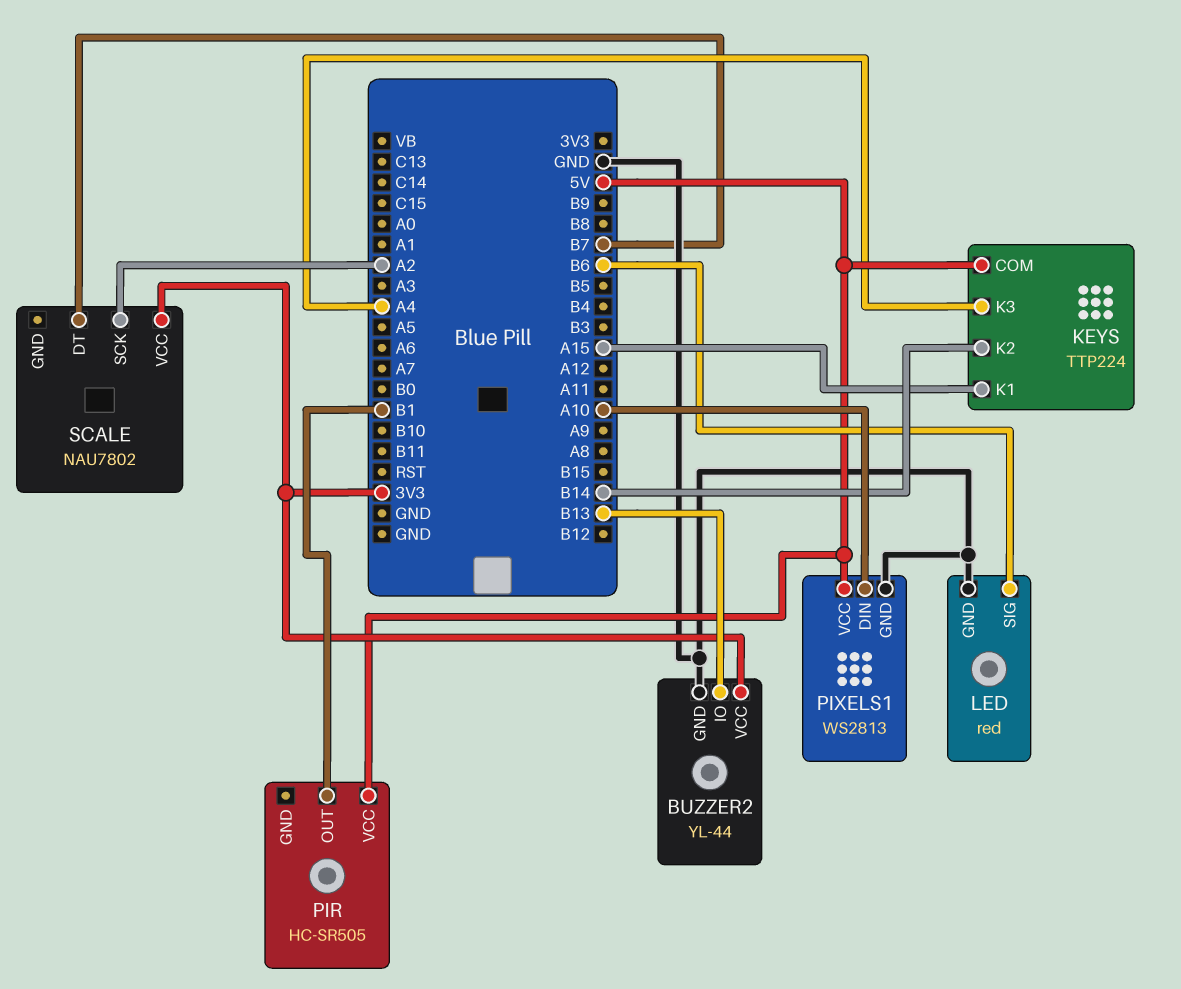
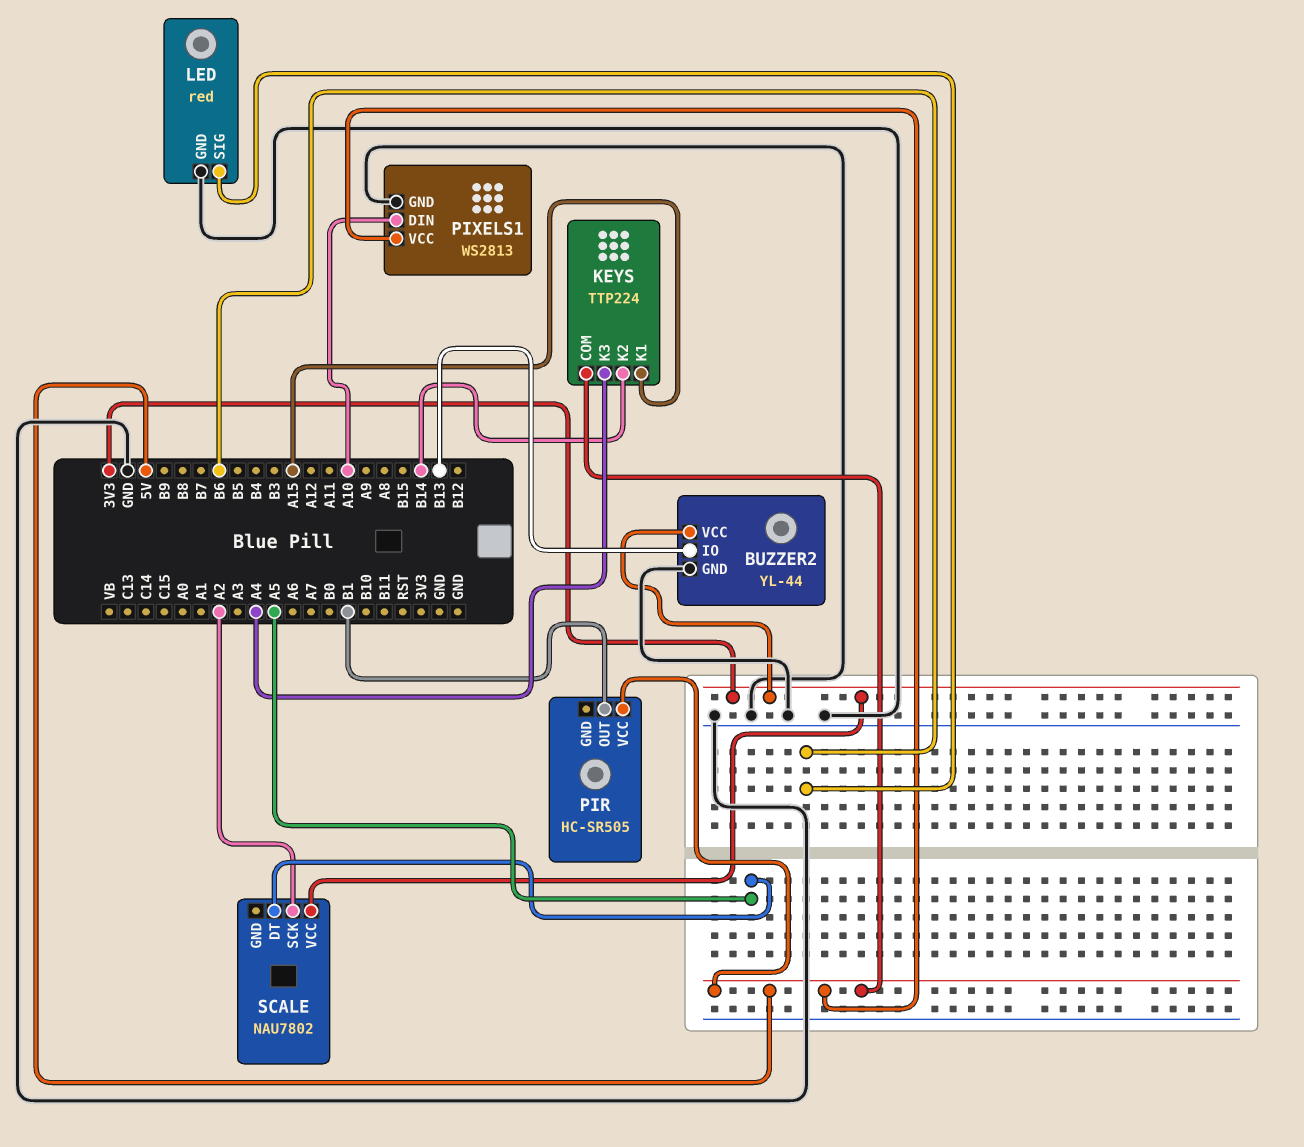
SCALE pin DT: B7 -> A5

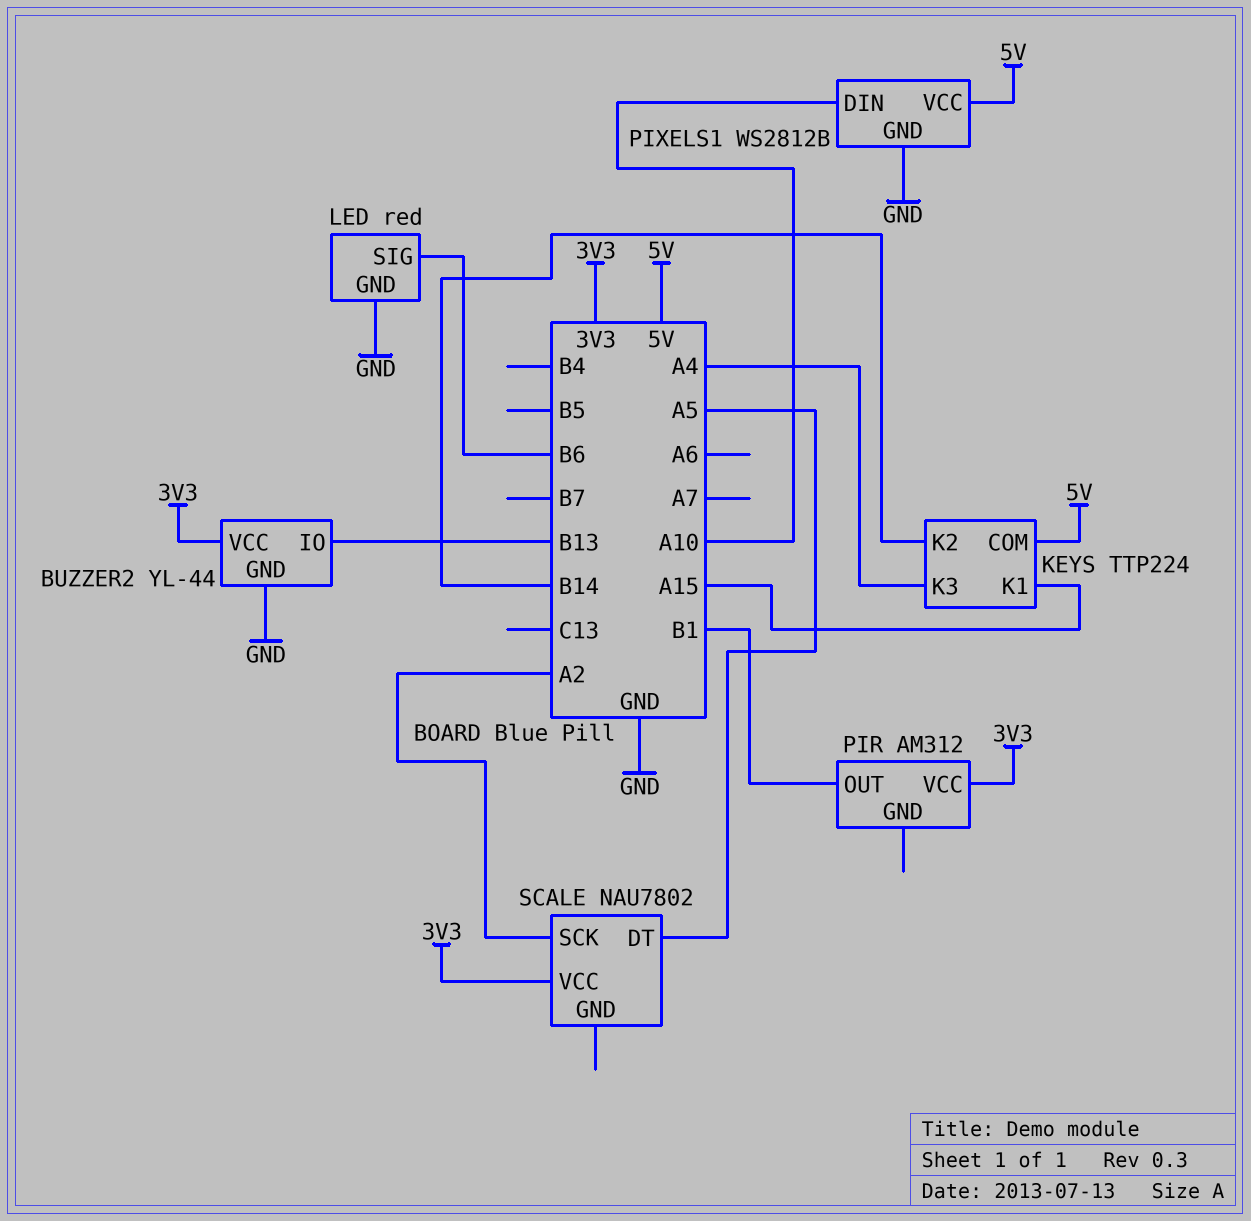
PIR: HC-SR505 -> AM312
PIR pin VCC: 5V -> 3V3
PIXELS1: WS2813 -> WS2812B

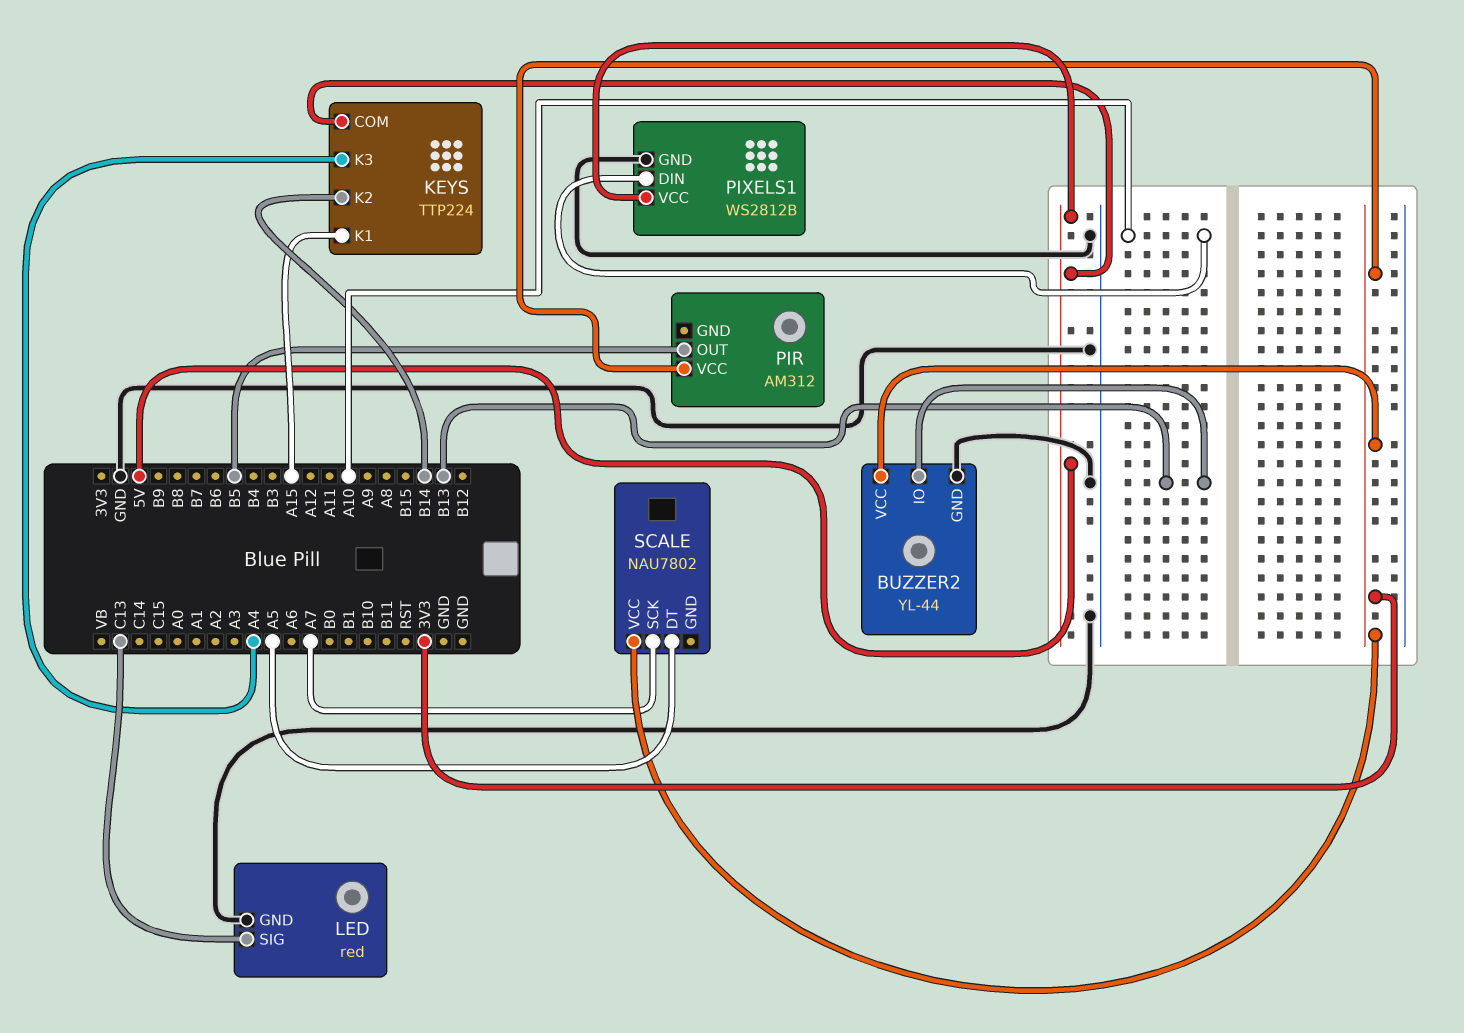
LED pin SIG: B6 -> C13
PIR pin OUT: B1 -> B5
SCALE pin SCK: A2 -> A7

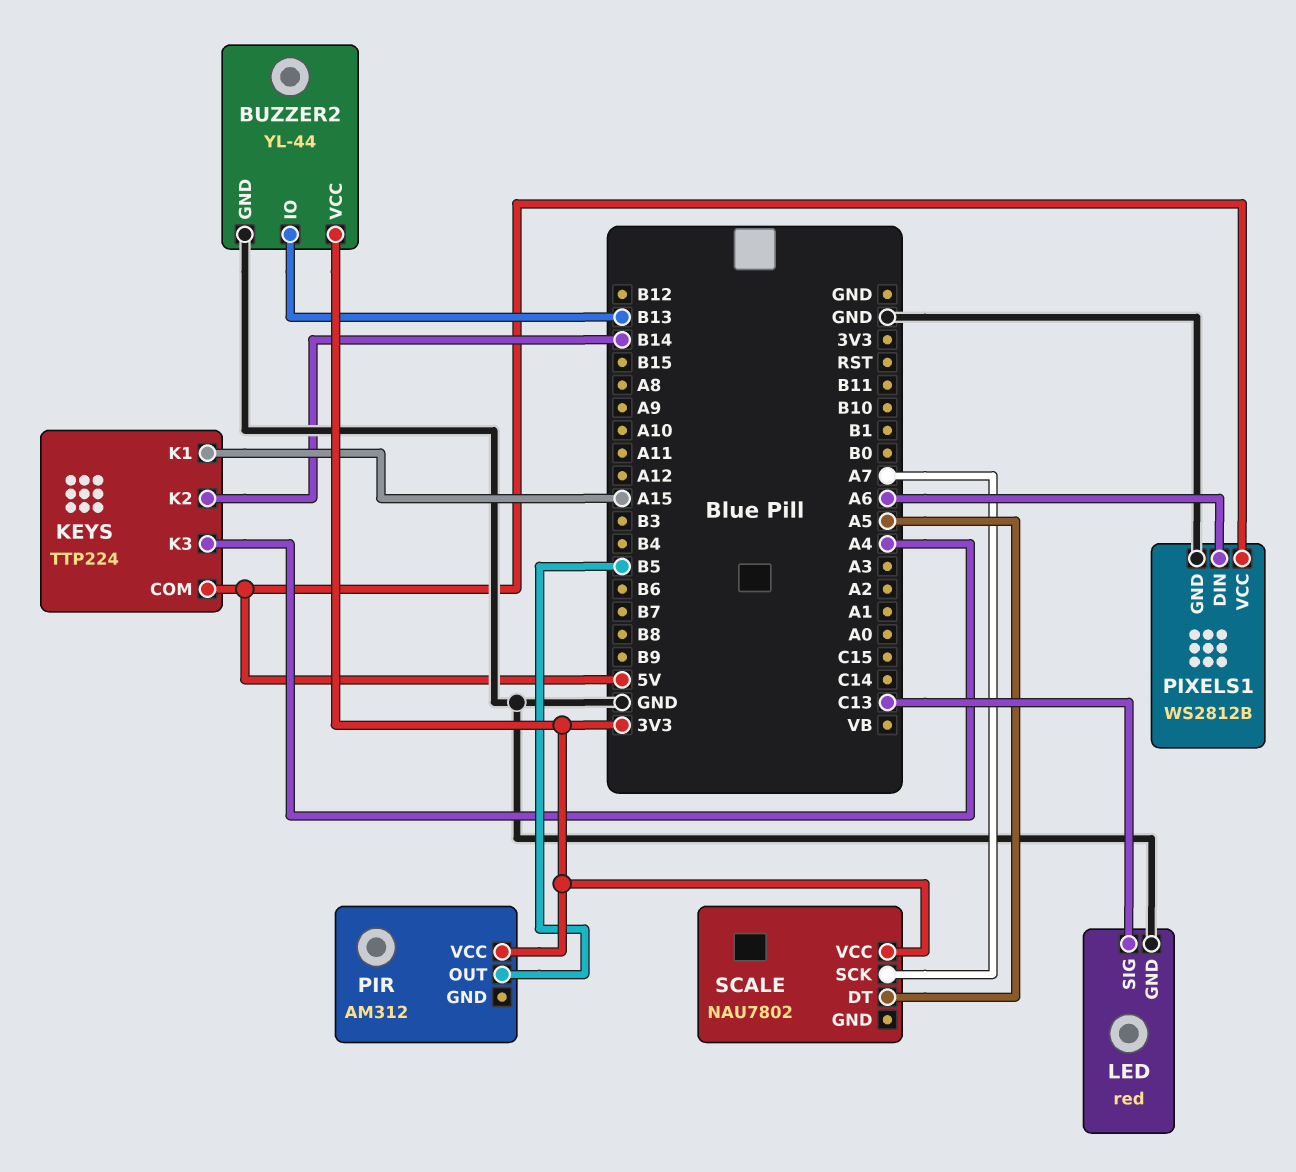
PIXELS1 pin DIN: A10 -> A6

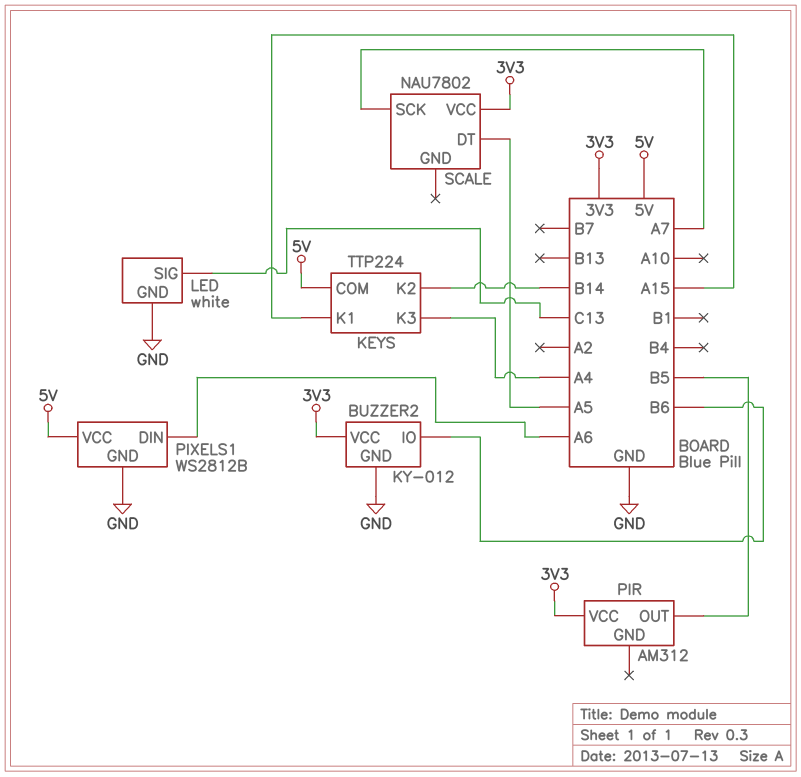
BUZZER2: YL-44 -> KY-012
BUZZER2 pin IO: B13 -> B6
LED: red -> white

